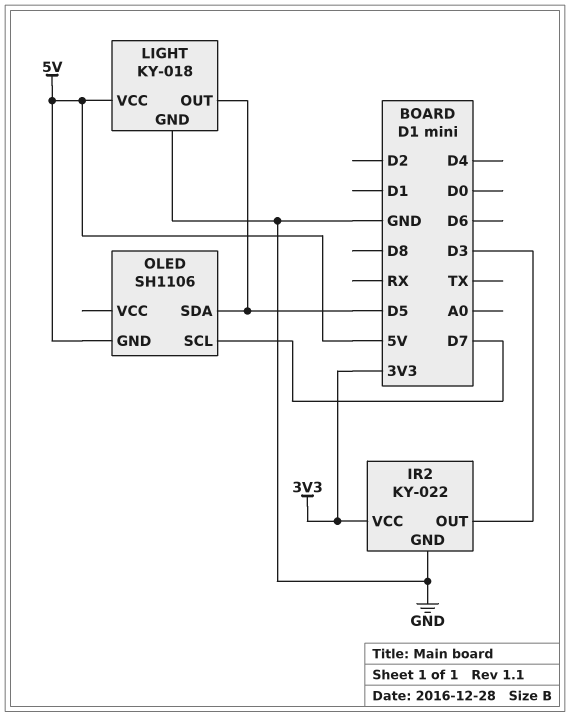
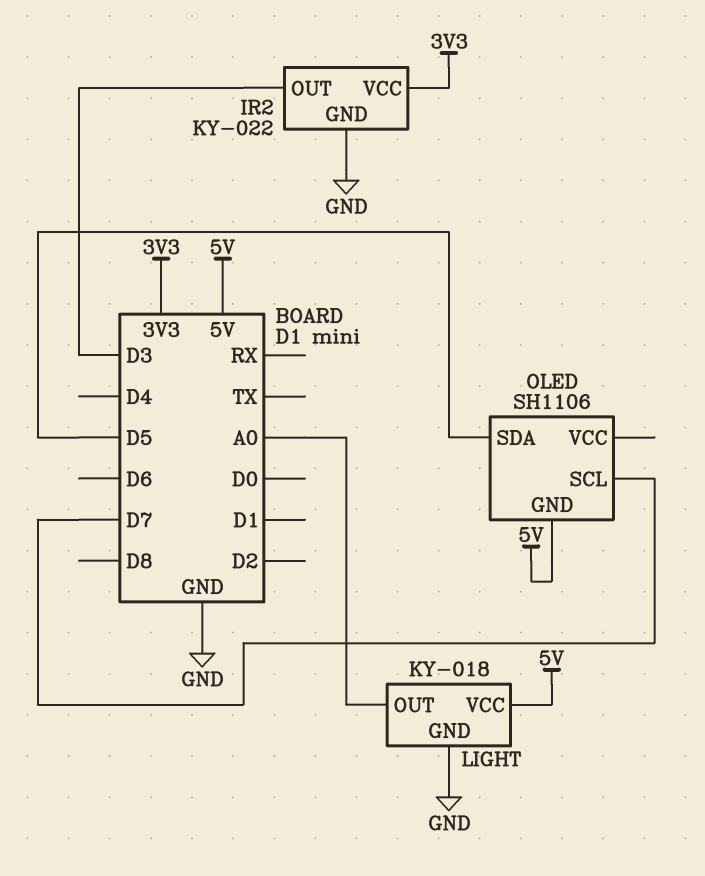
LIGHT pin OUT: D5 -> A0

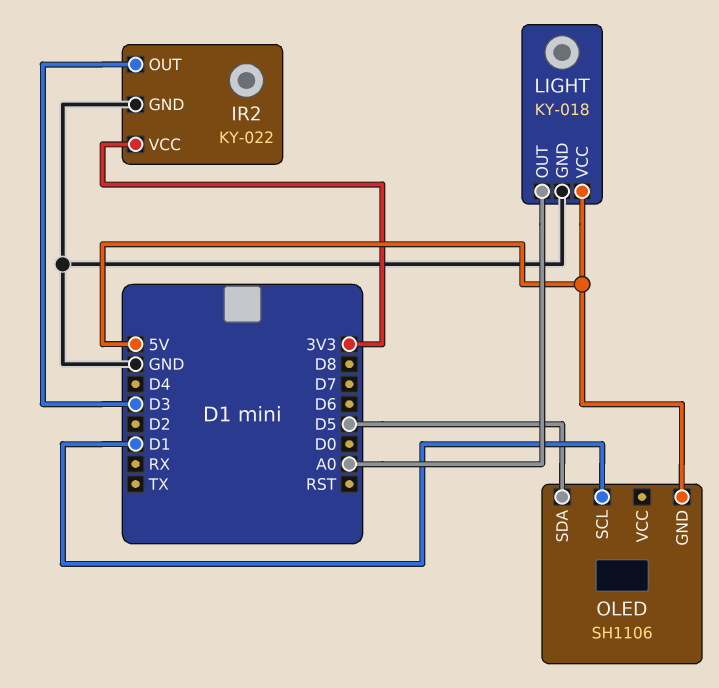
OLED pin SCL: D7 -> D1

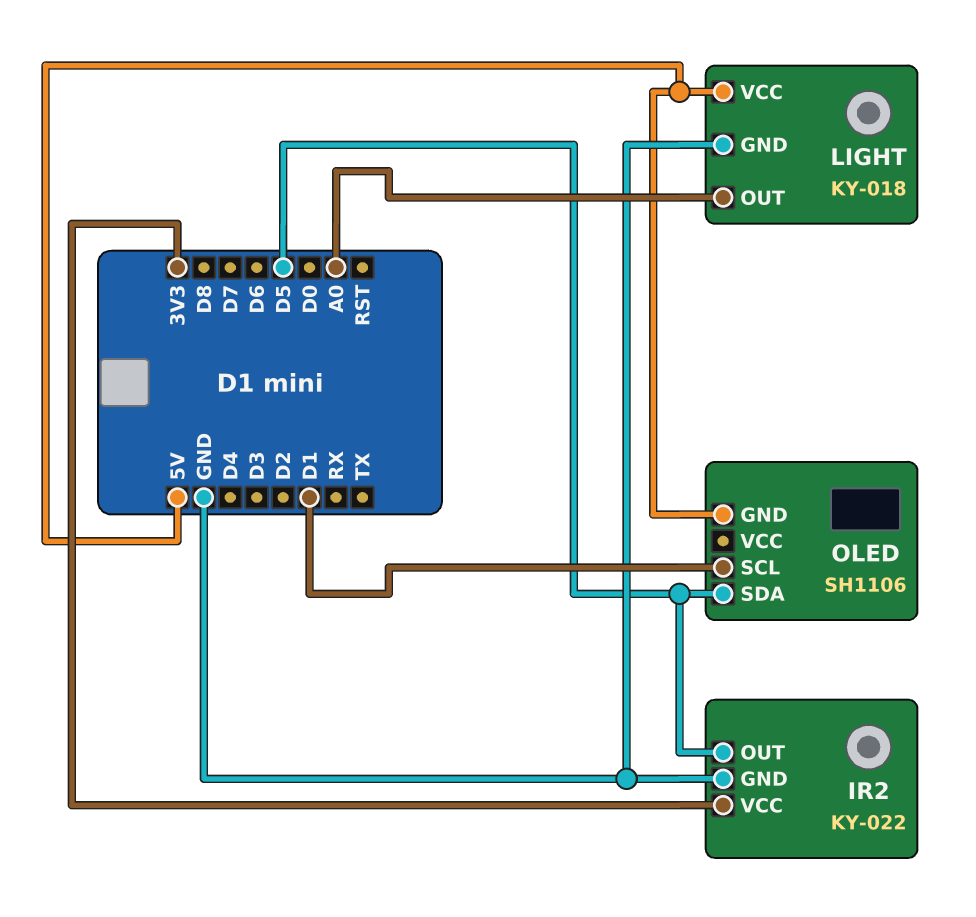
IR2 pin OUT: D3 -> D5

